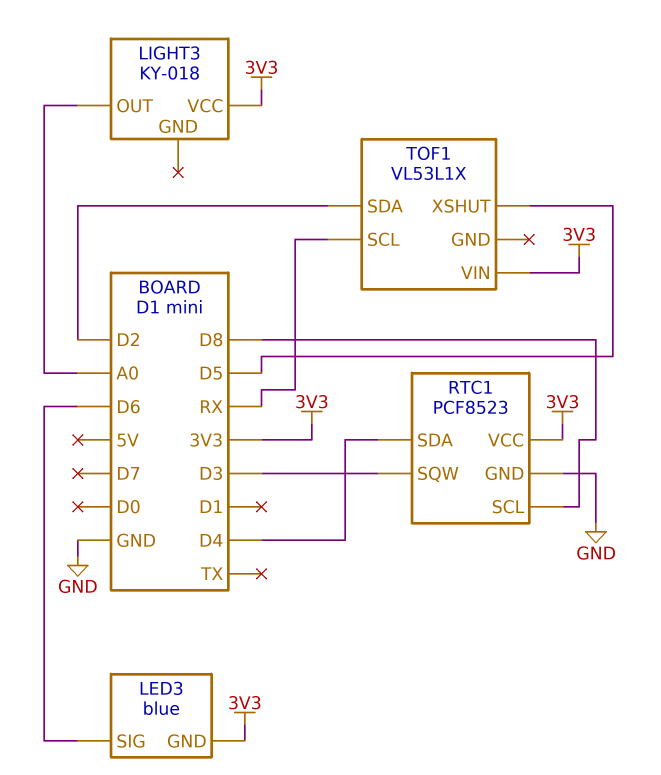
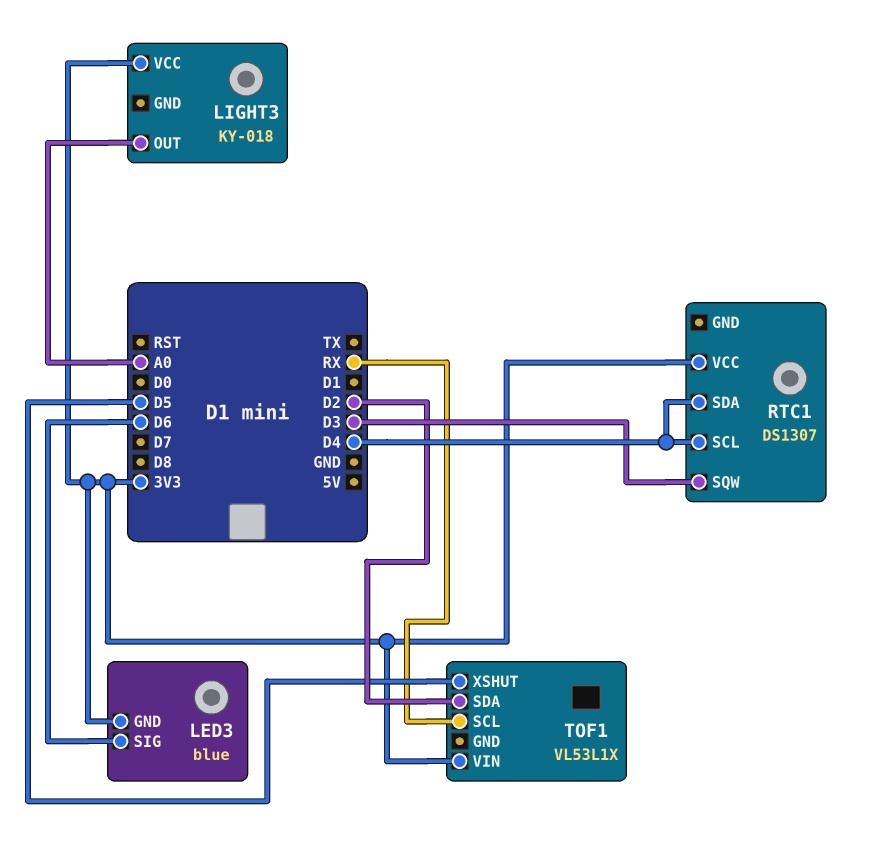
RTC1: PCF8523 -> DS1307
RTC1 pin GND: GND -> none
RTC1 pin SCL: D8 -> D4

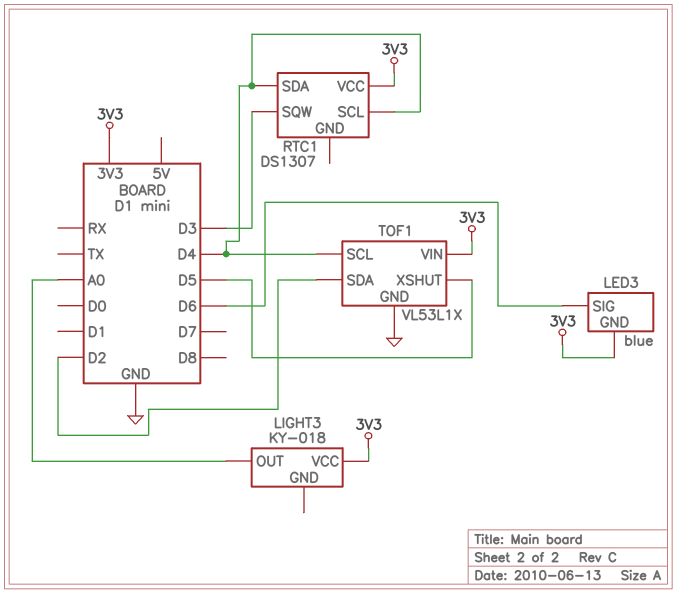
TOF1 pin GND: none -> GND
TOF1 pin SCL: RX -> D4

